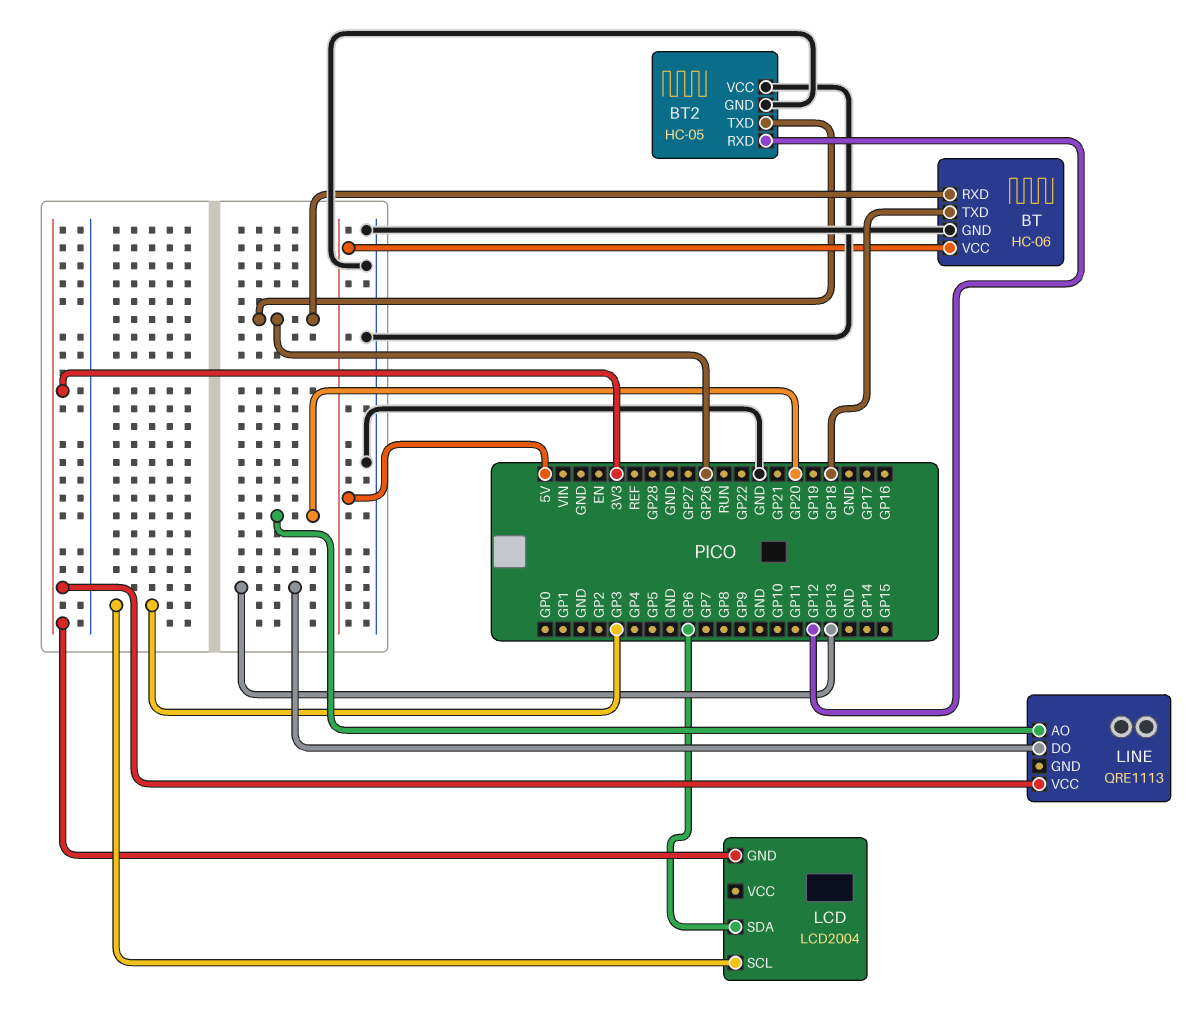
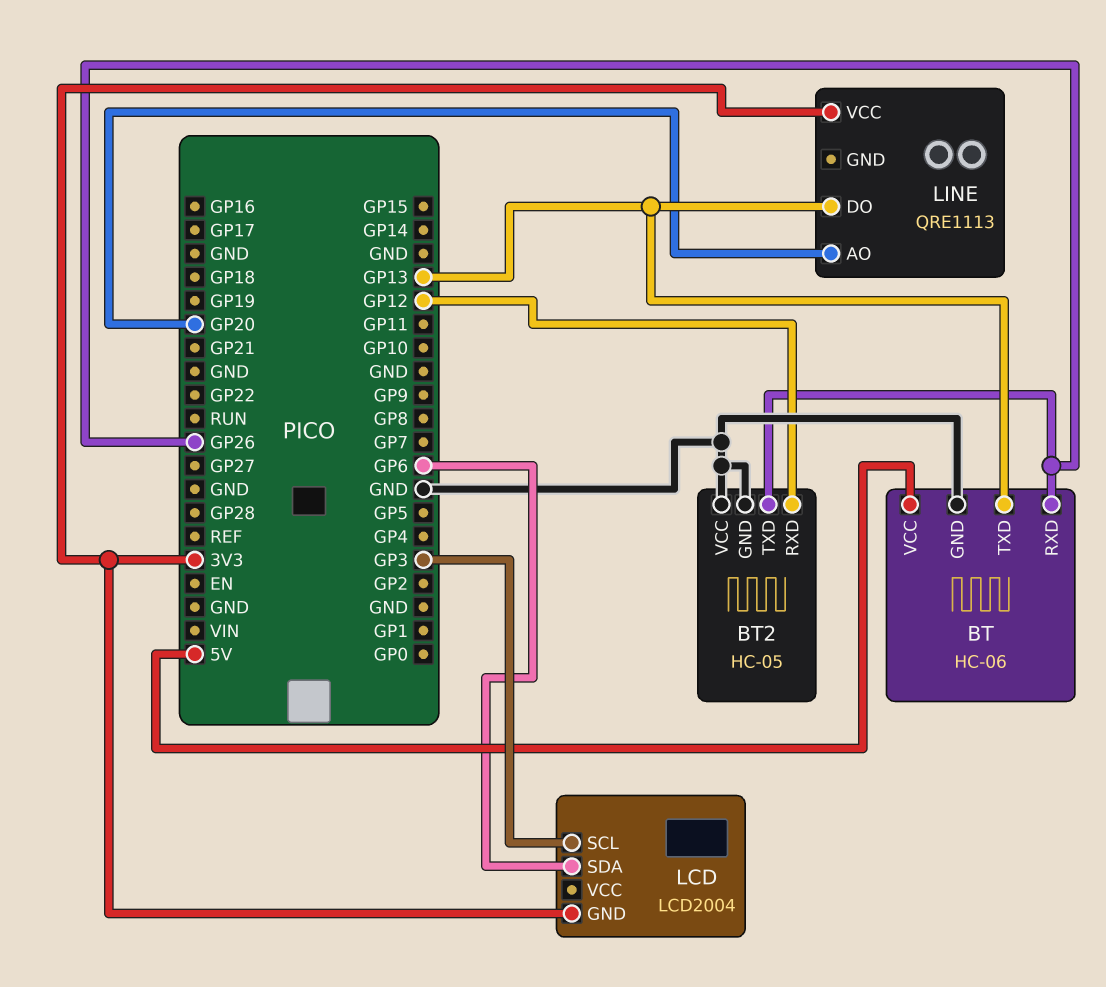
BT pin TXD: GP18 -> GP13

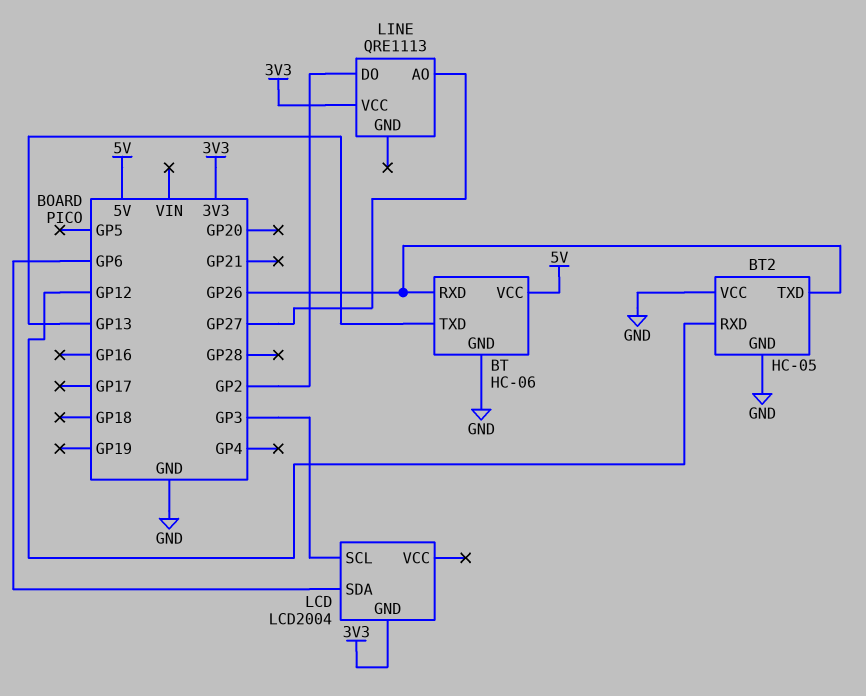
LINE pin AO: GP20 -> GP27
LINE pin DO: GP13 -> GP2

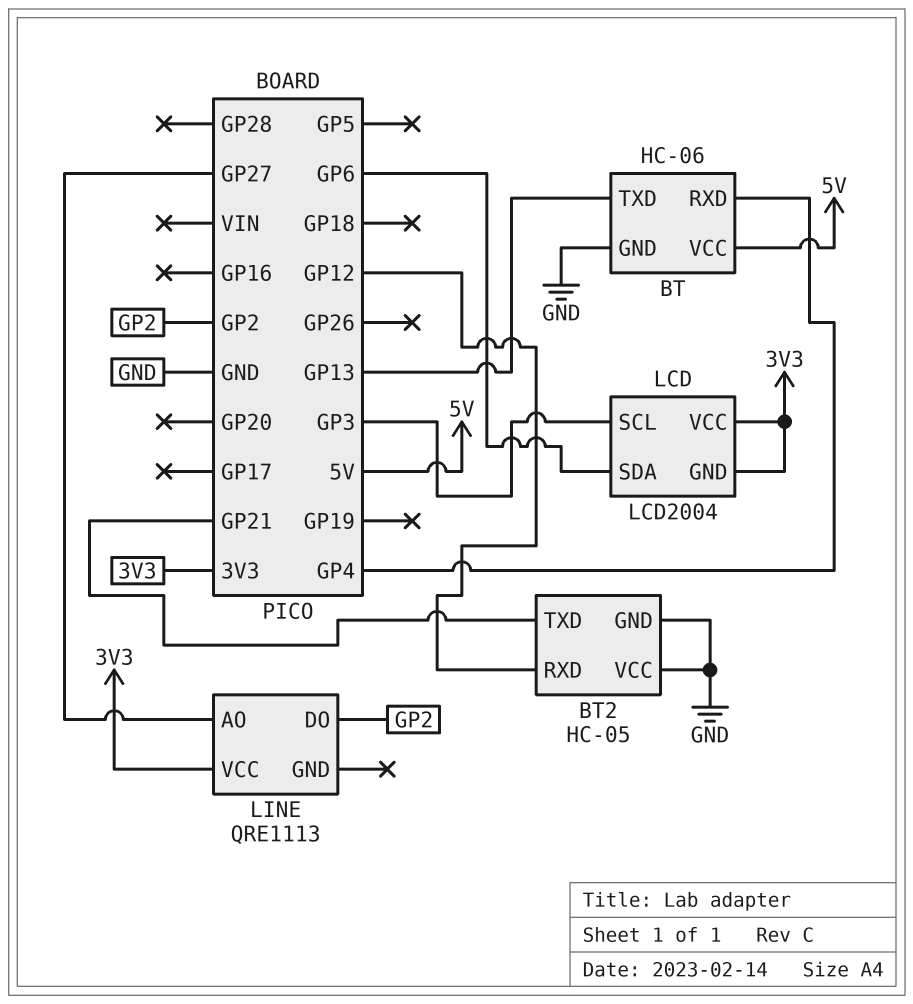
BT pin RXD: GP26 -> GP4
BT2 pin TXD: GP26 -> GP21
LCD pin VCC: none -> 3V3

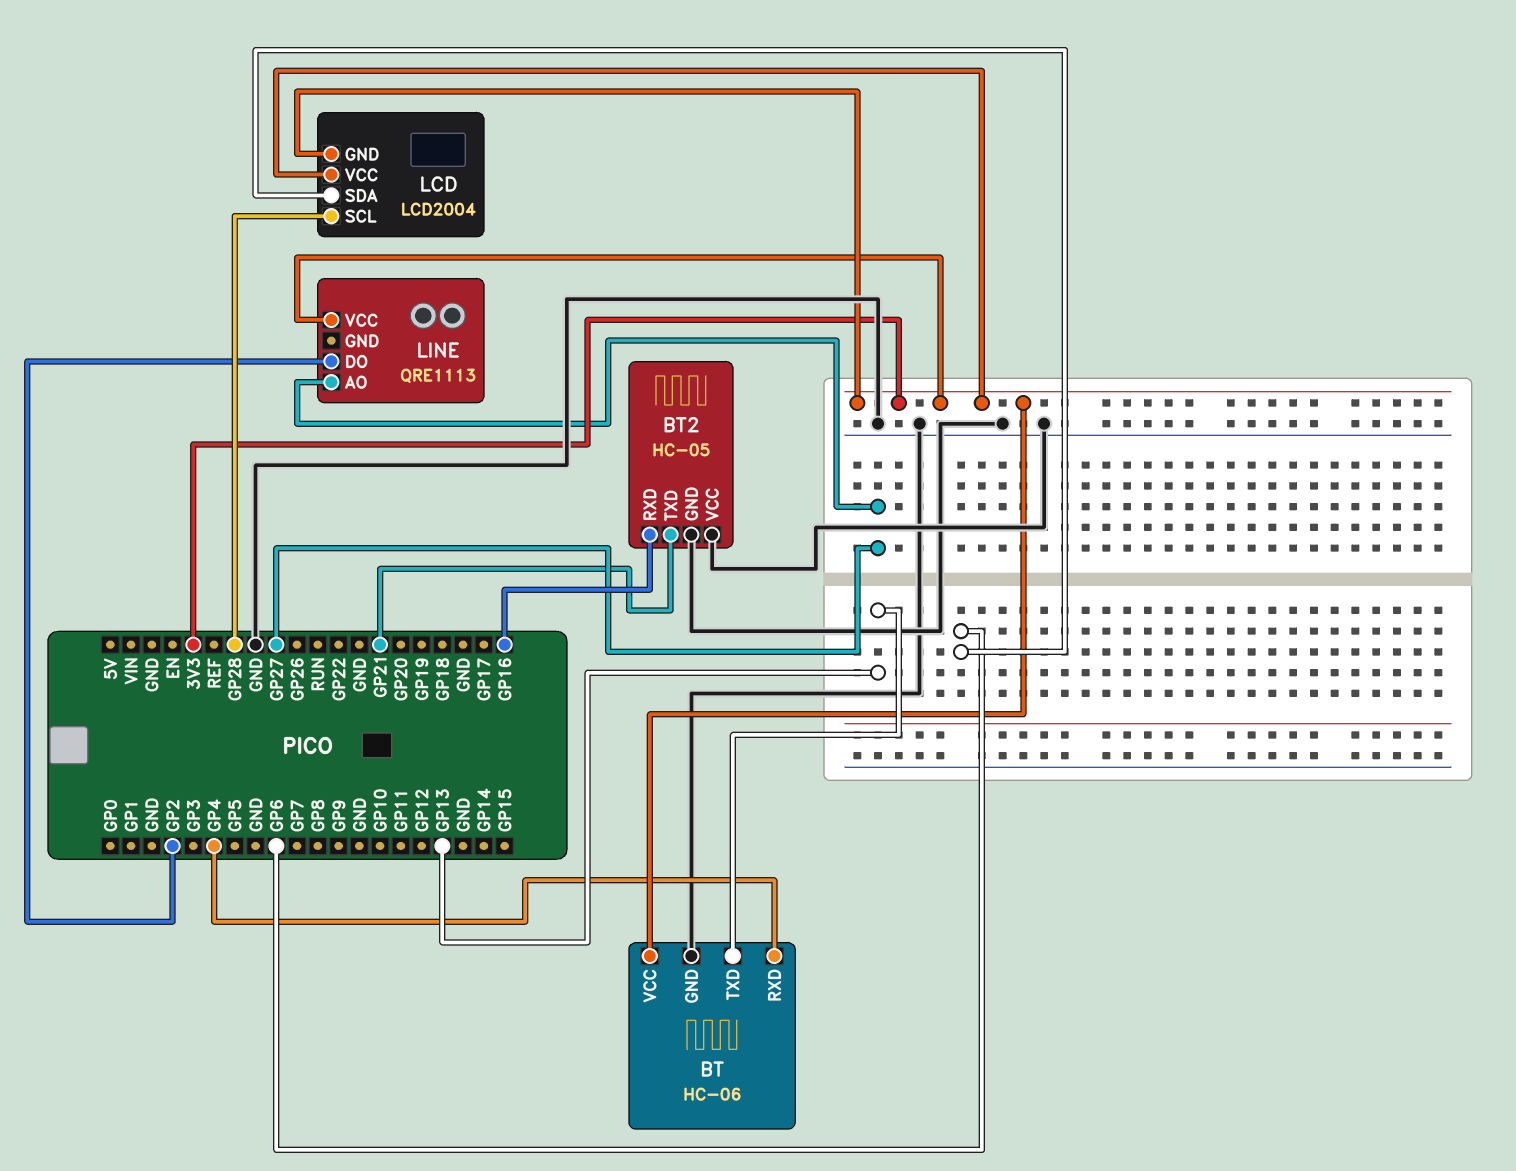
BT pin VCC: 5V -> 3V3
BT2 pin RXD: GP12 -> GP16
LCD pin SCL: GP3 -> GP28

